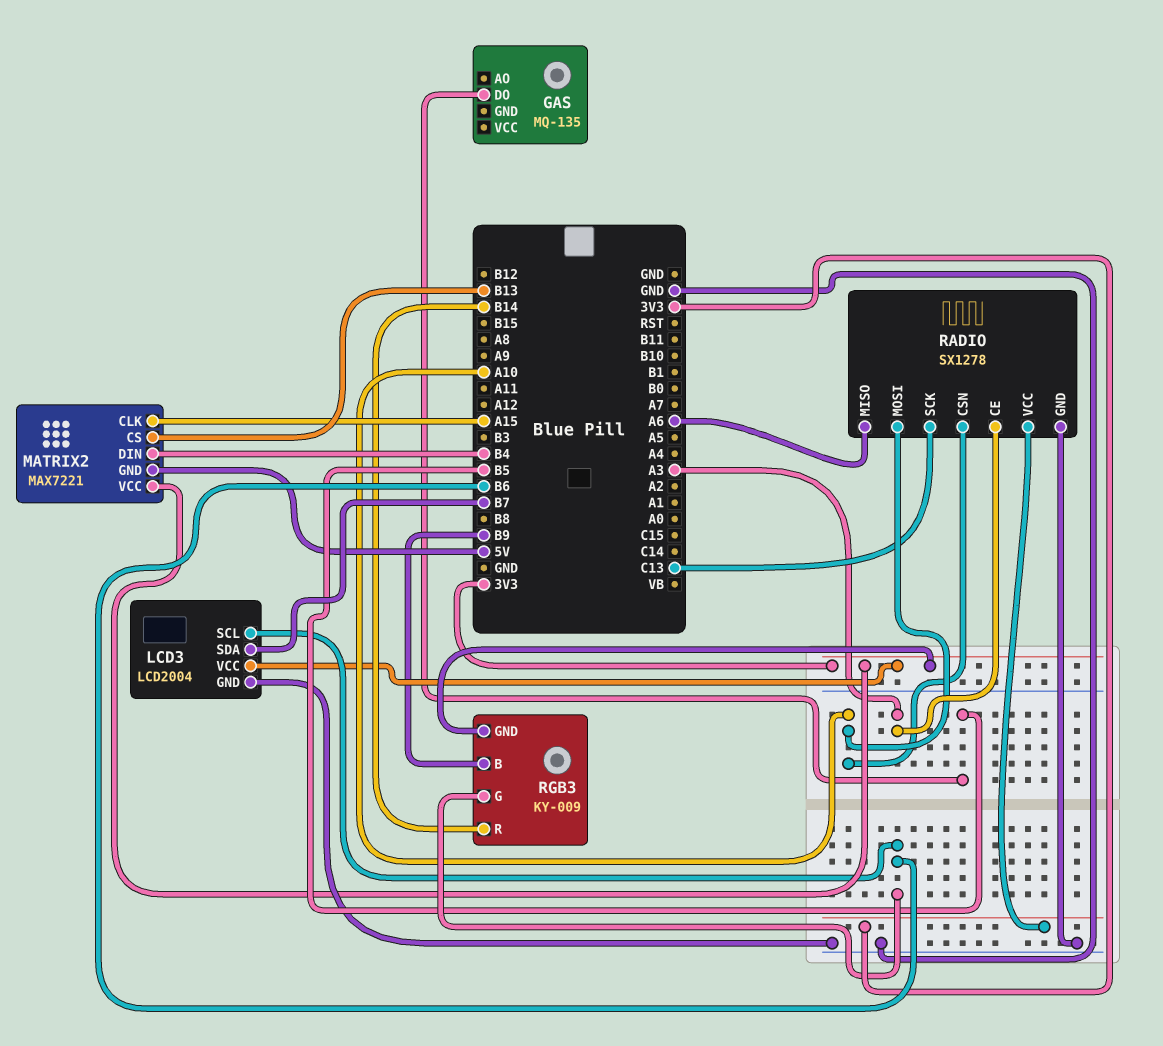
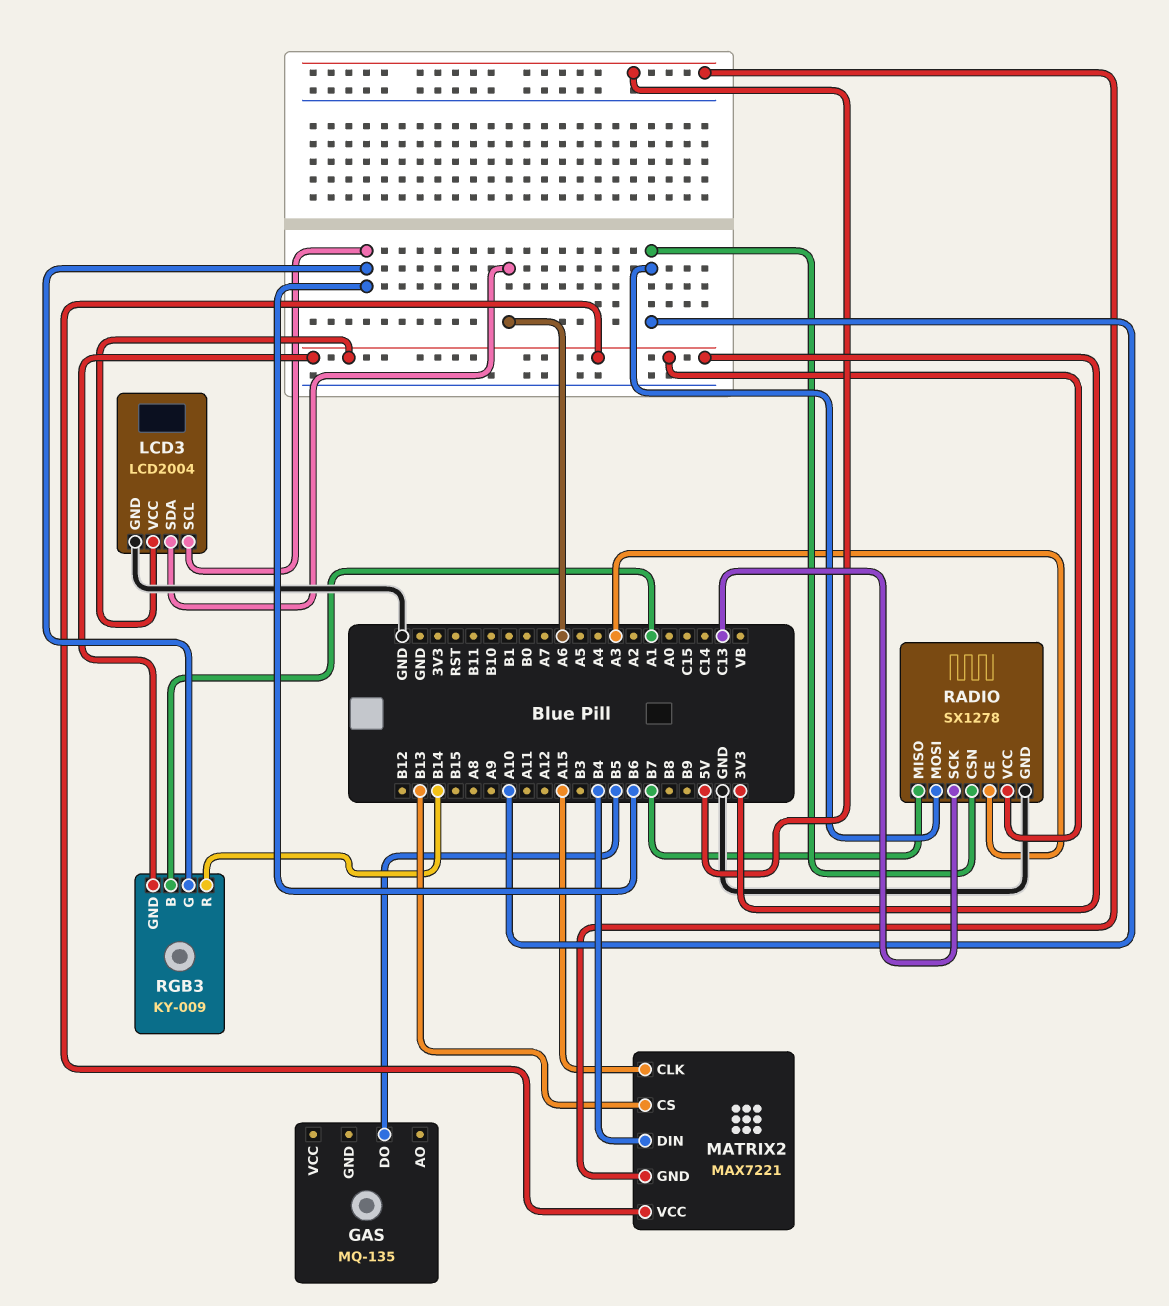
LCD3 pin SDA: B7 -> A6
RADIO pin MISO: A6 -> B7
RGB3 pin B: B9 -> A1

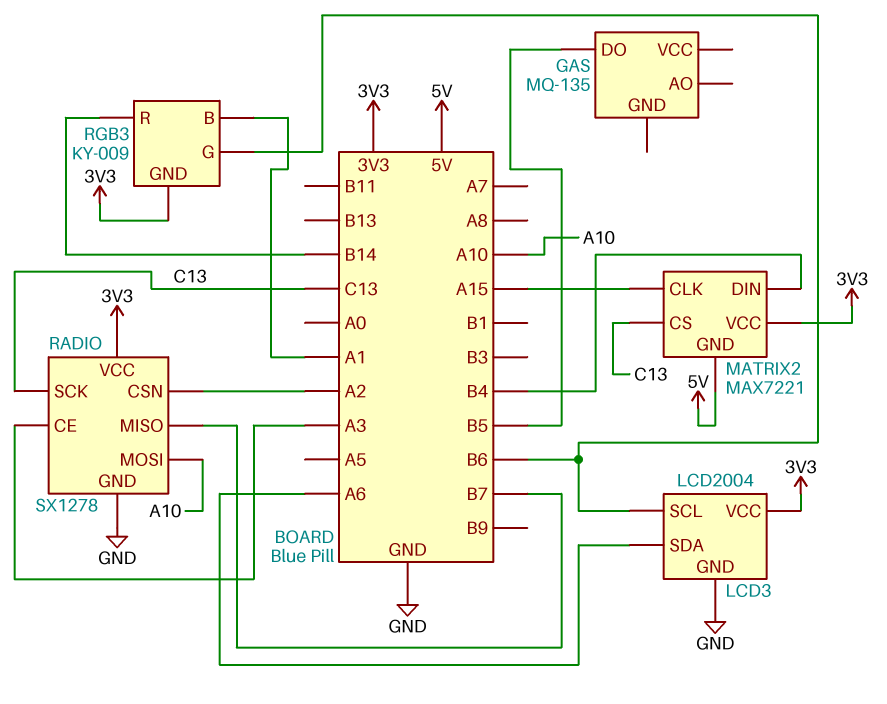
MATRIX2 pin CS: B13 -> C13
RADIO pin CSN: A10 -> A2

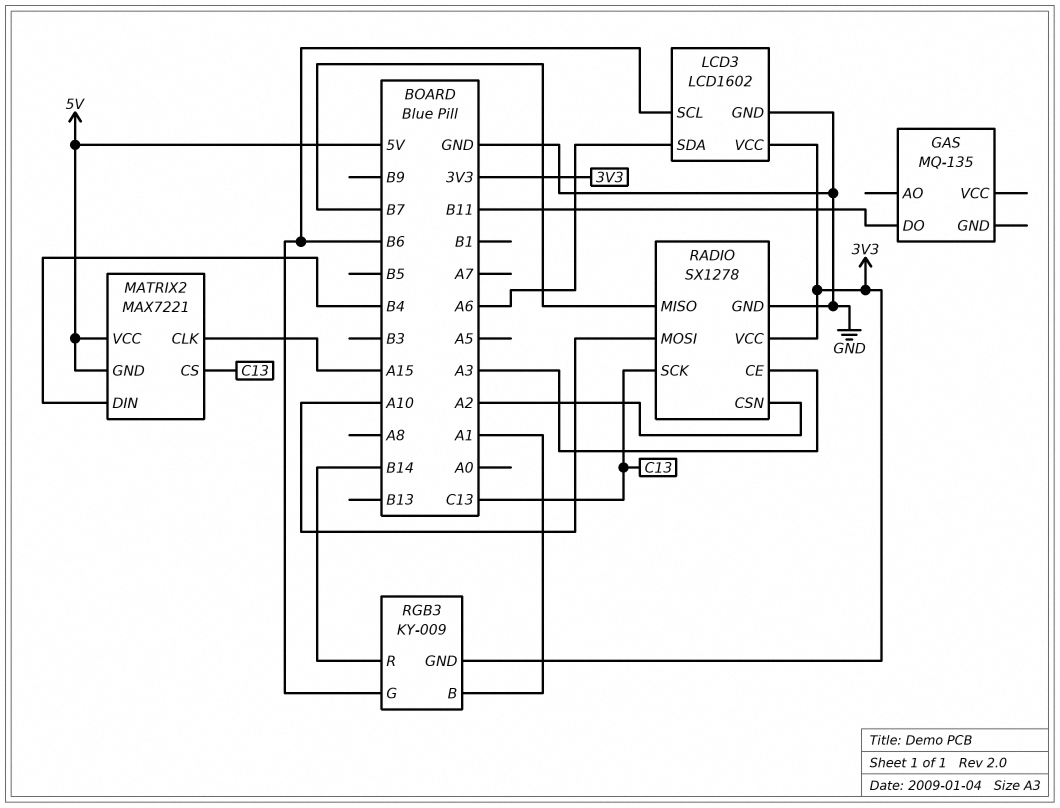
GAS pin DO: B5 -> B11
LCD3: LCD2004 -> LCD1602
MATRIX2 pin VCC: 3V3 -> 5V

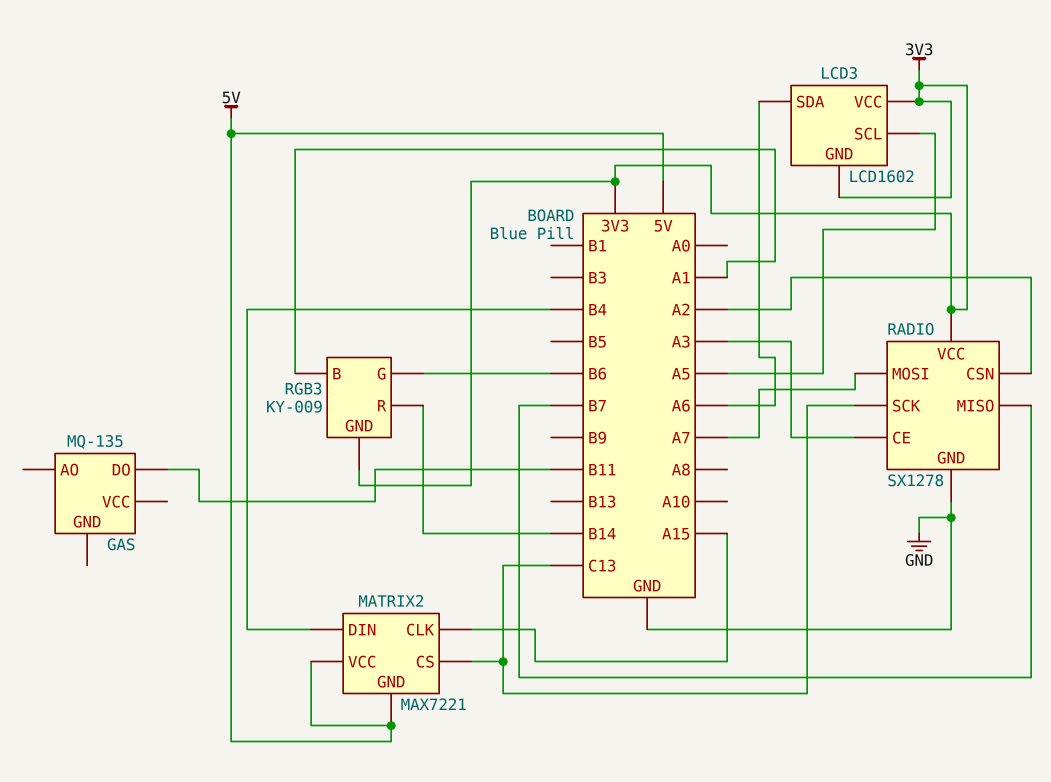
LCD3 pin GND: GND -> 3V3
LCD3 pin SCL: B6 -> A5
RADIO pin MOSI: A10 -> A7

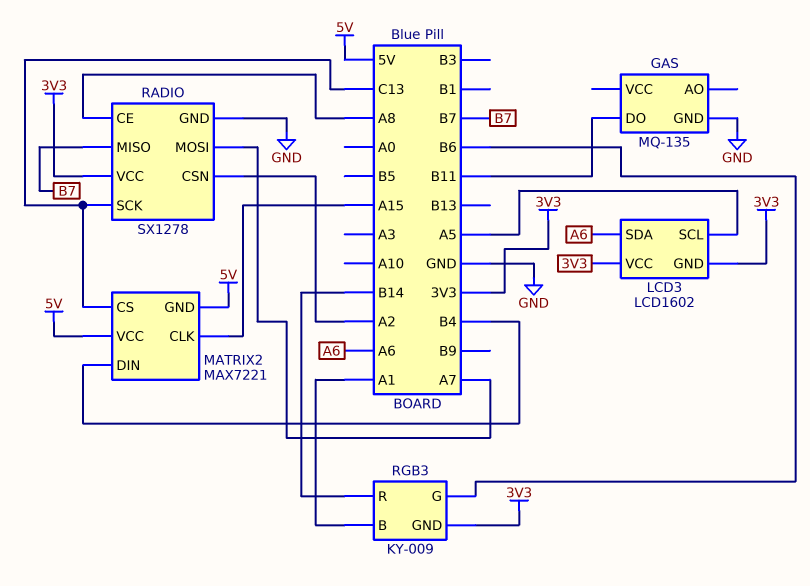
GAS pin GND: none -> GND
RADIO pin CE: A3 -> A8

